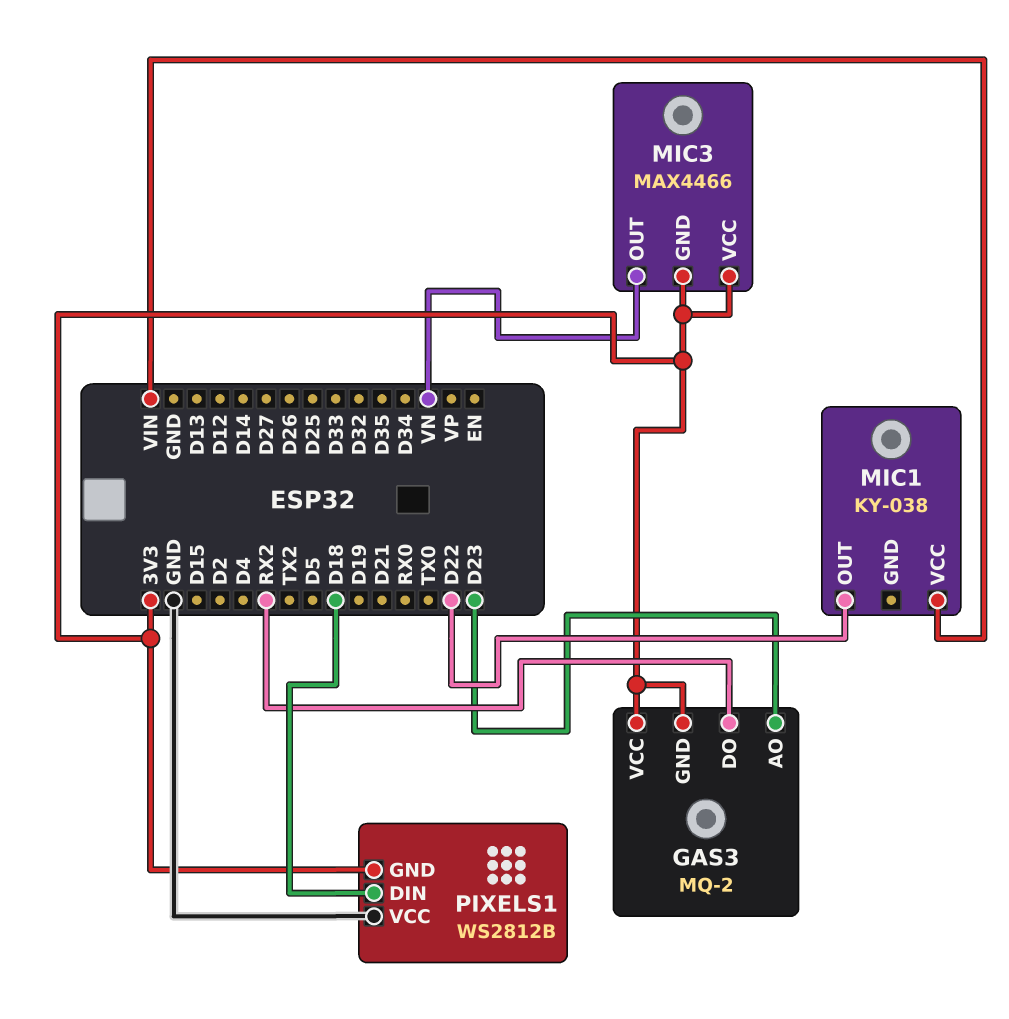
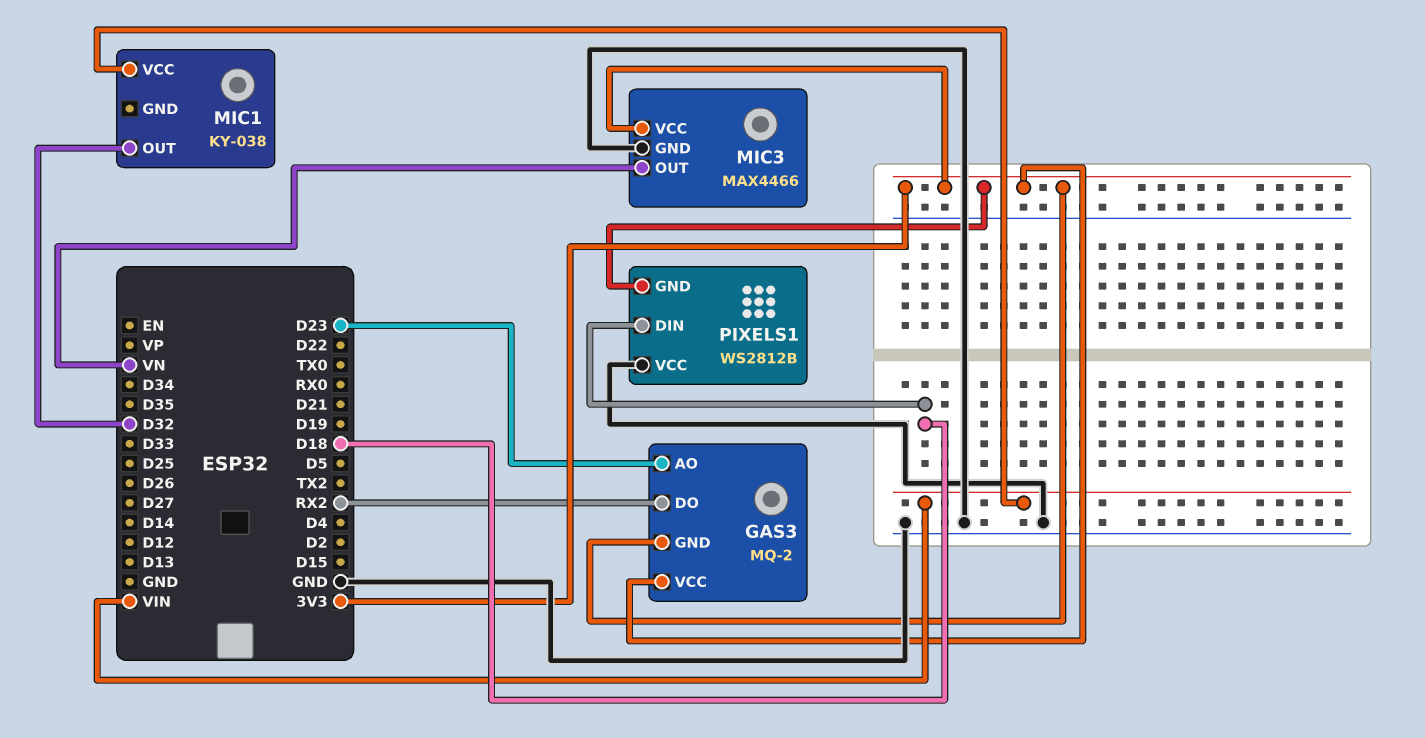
MIC1 pin OUT: D22 -> D32
MIC3 pin GND: 3V3 -> GND

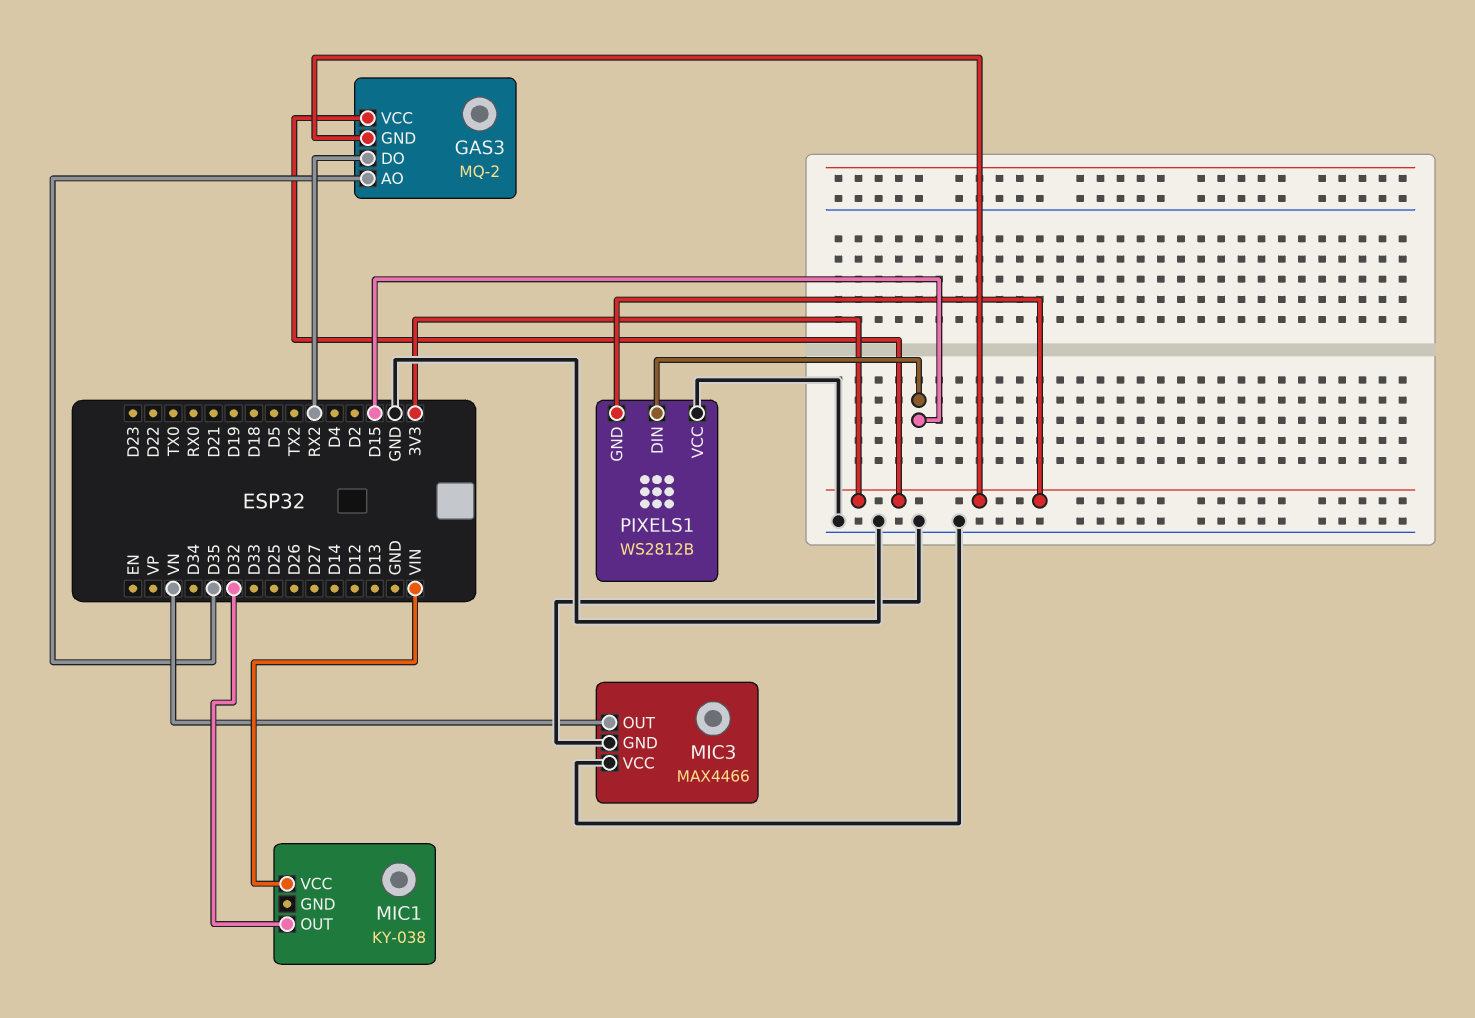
GAS3 pin AO: D23 -> D35
MIC3 pin VCC: 3V3 -> GND
PIXELS1 pin DIN: D18 -> D15

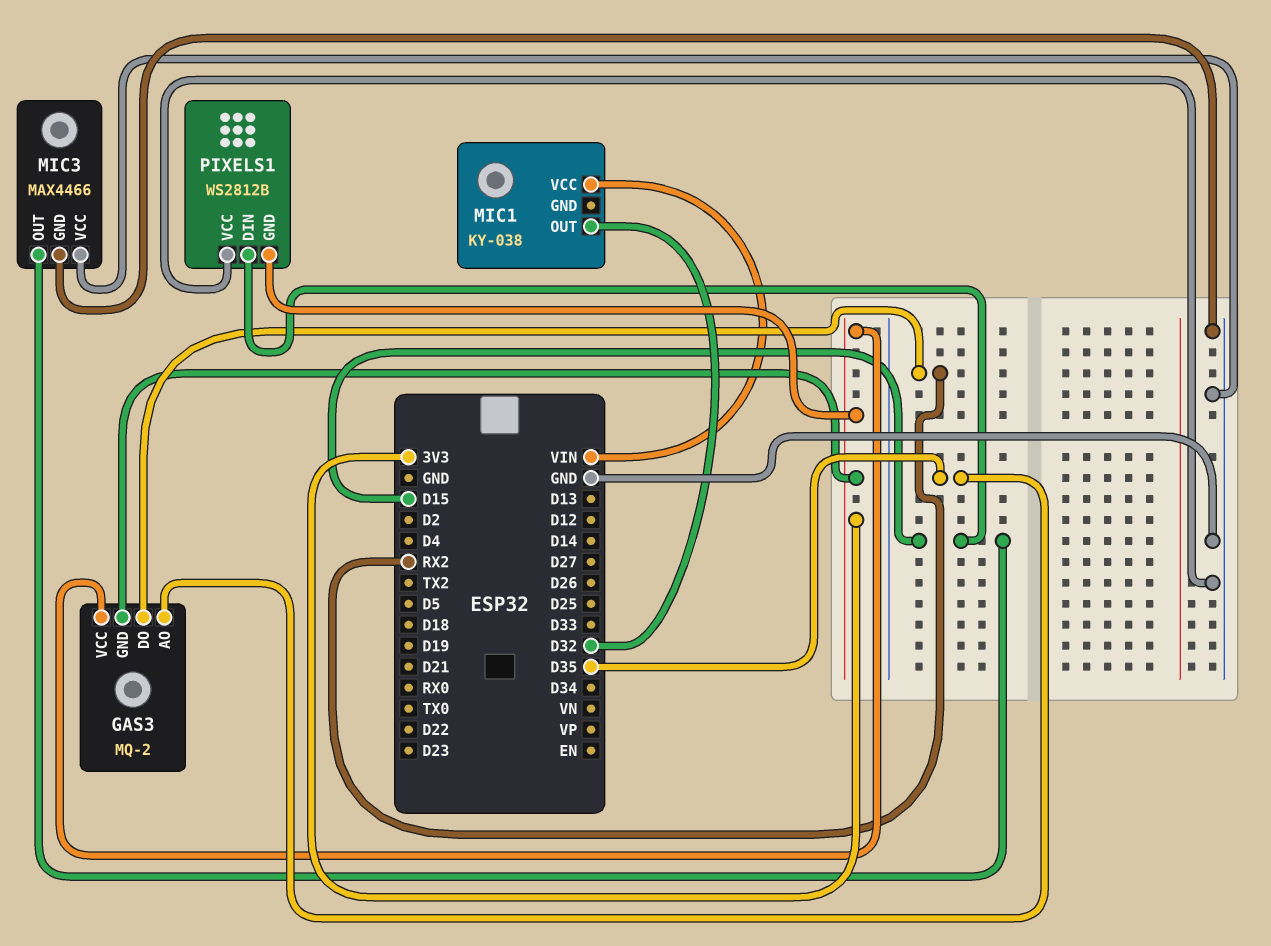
MIC3 pin OUT: VN -> D15

